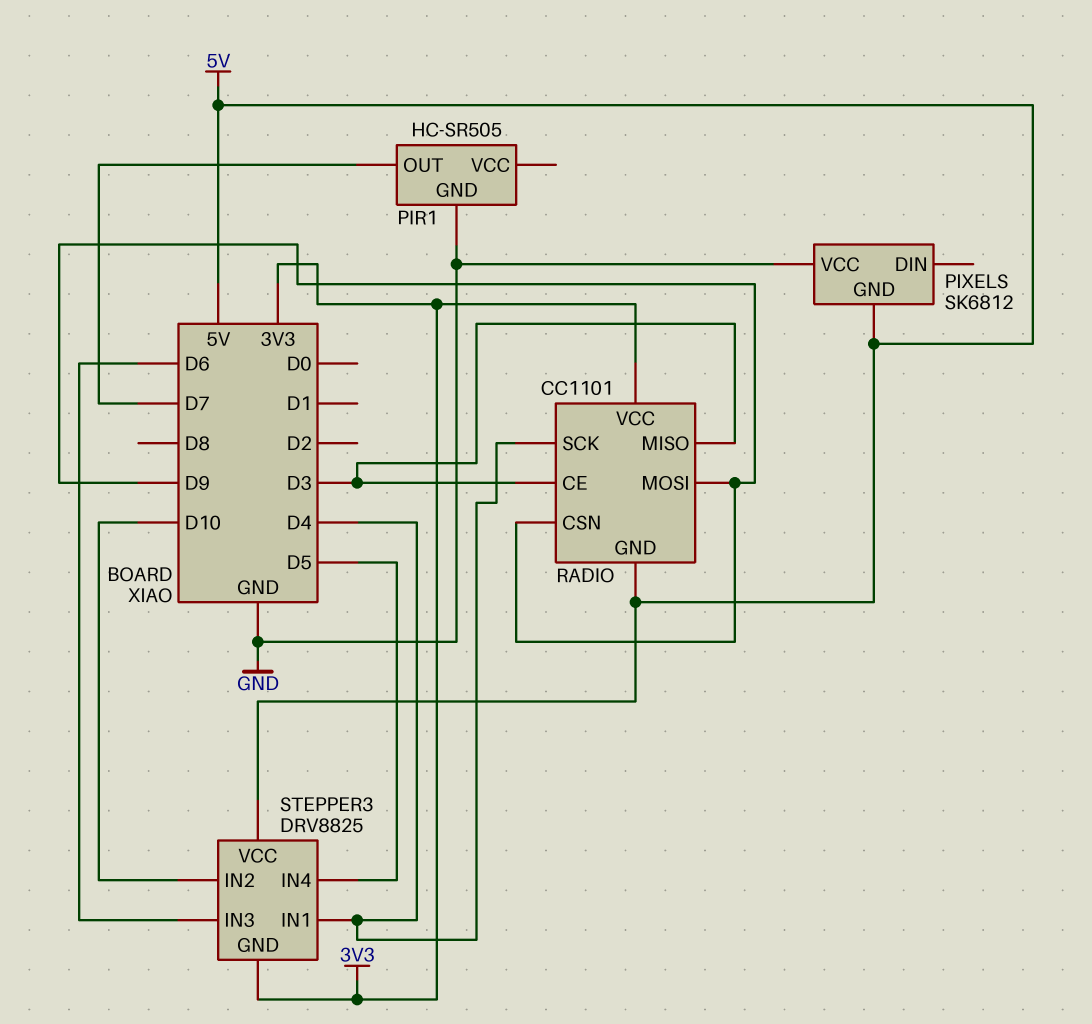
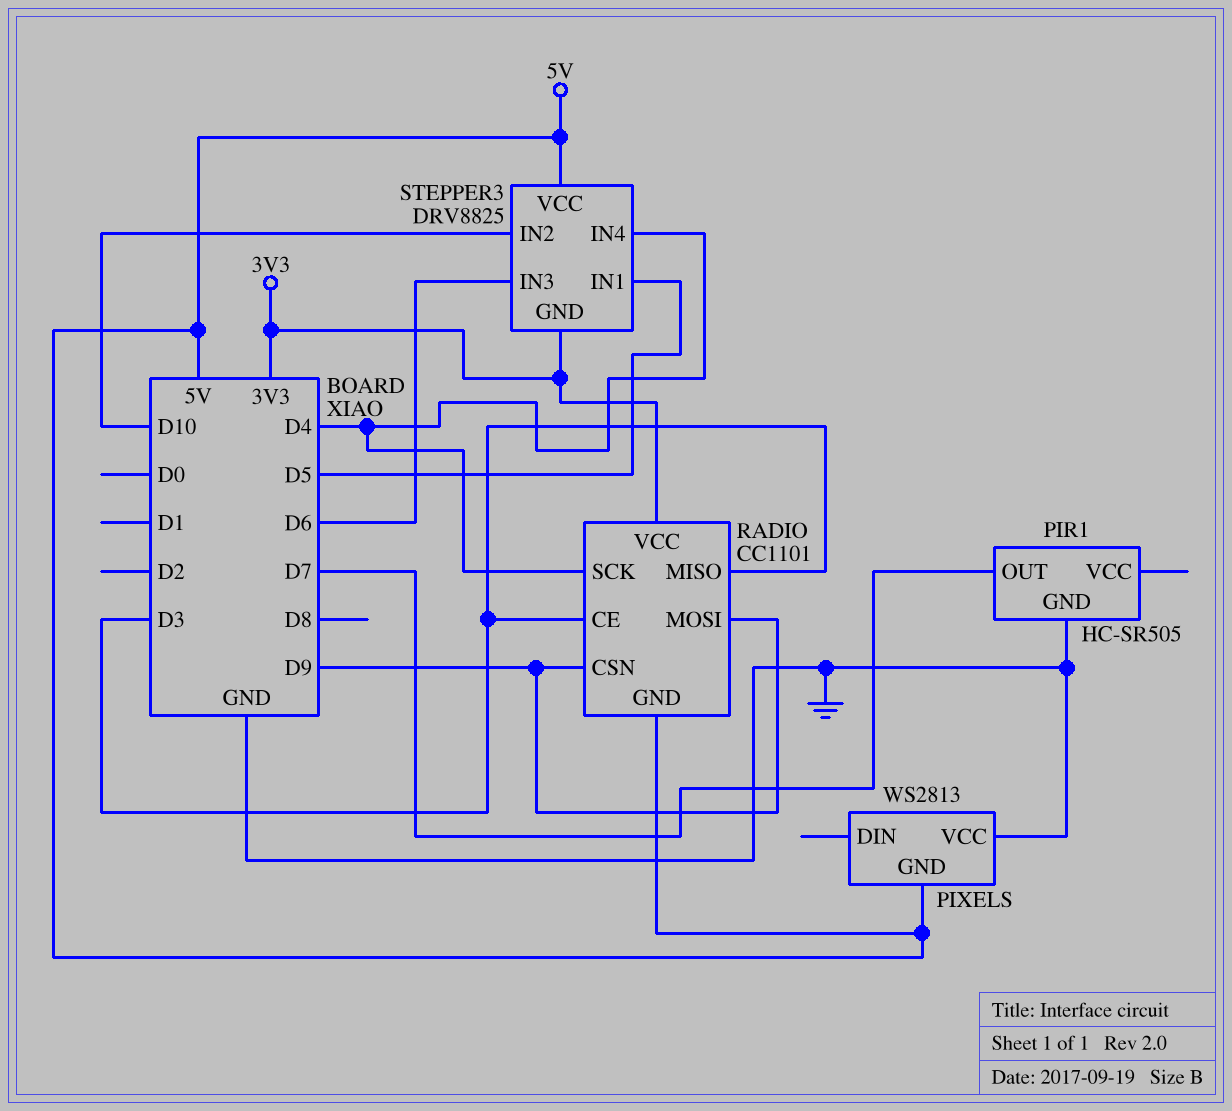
PIXELS: SK6812 -> WS2813
STEPPER3 pin IN1: D4 -> D5
STEPPER3 pin IN4: D5 -> D4

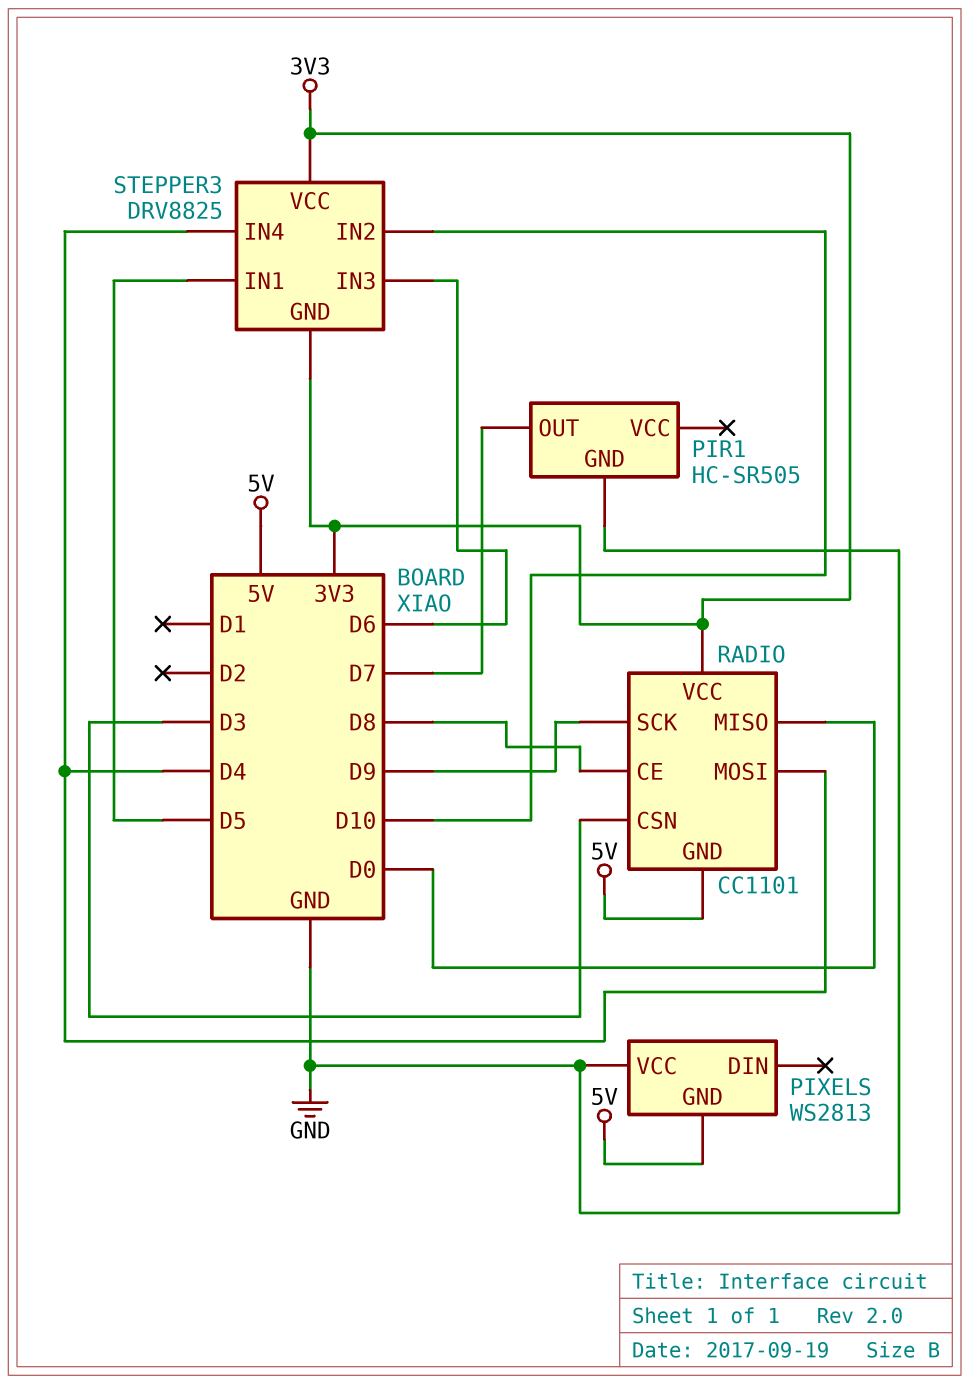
RADIO pin CE: D3 -> D8
RADIO pin CSN: D9 -> D3
RADIO pin MISO: D3 -> D0
RADIO pin MOSI: D9 -> D4
RADIO pin SCK: D4 -> D9
STEPPER3 pin VCC: 5V -> 3V3

